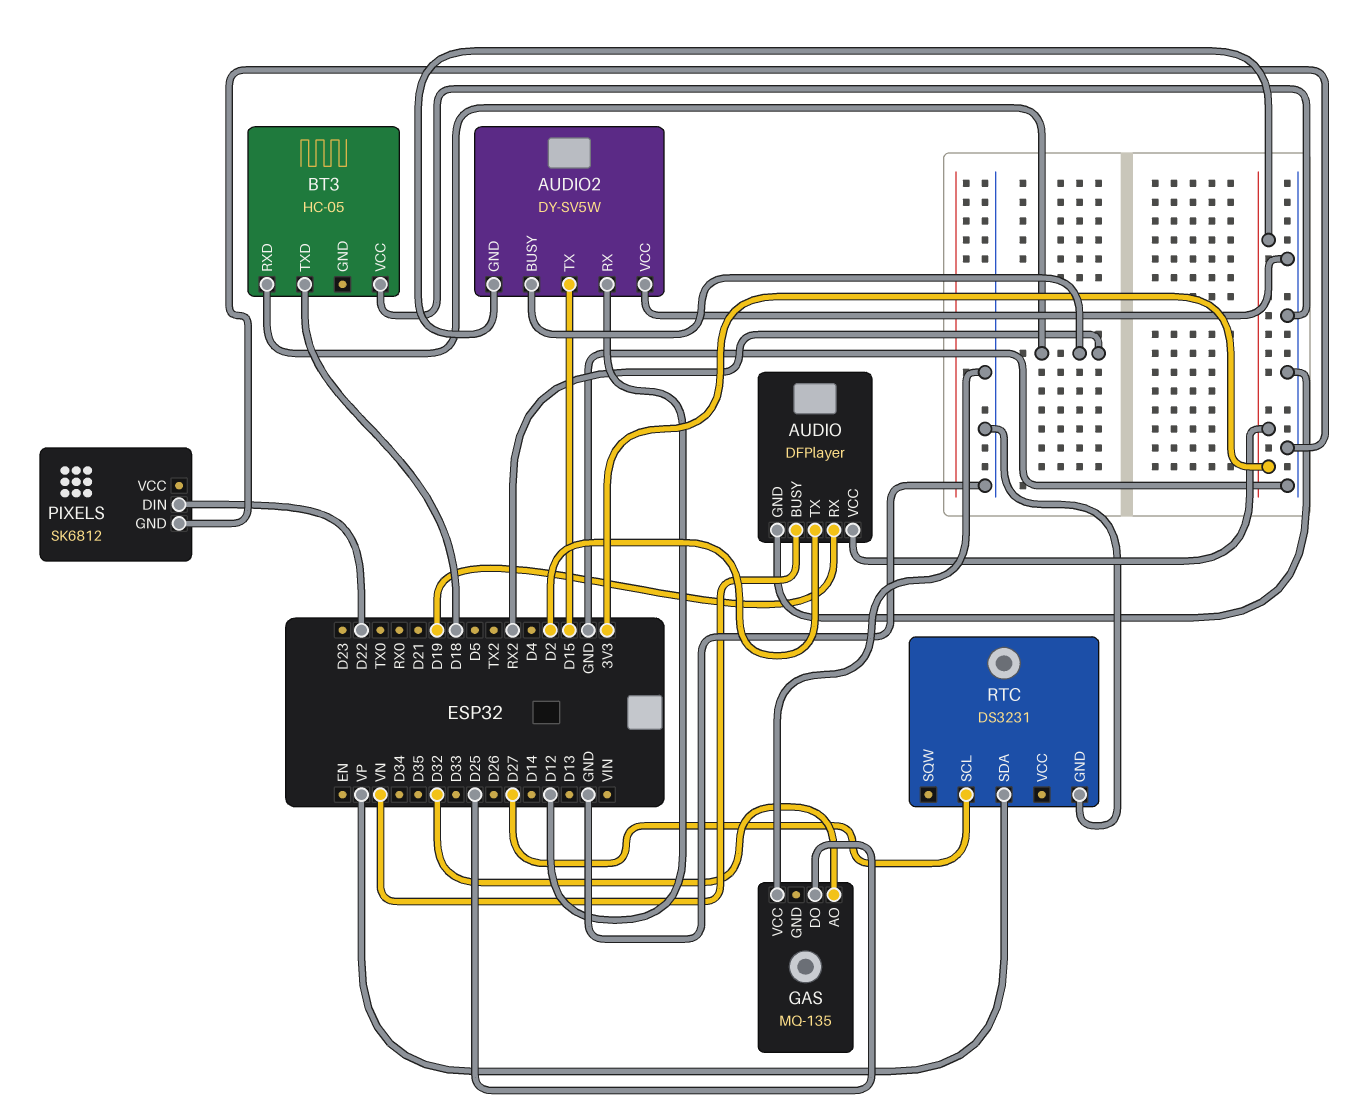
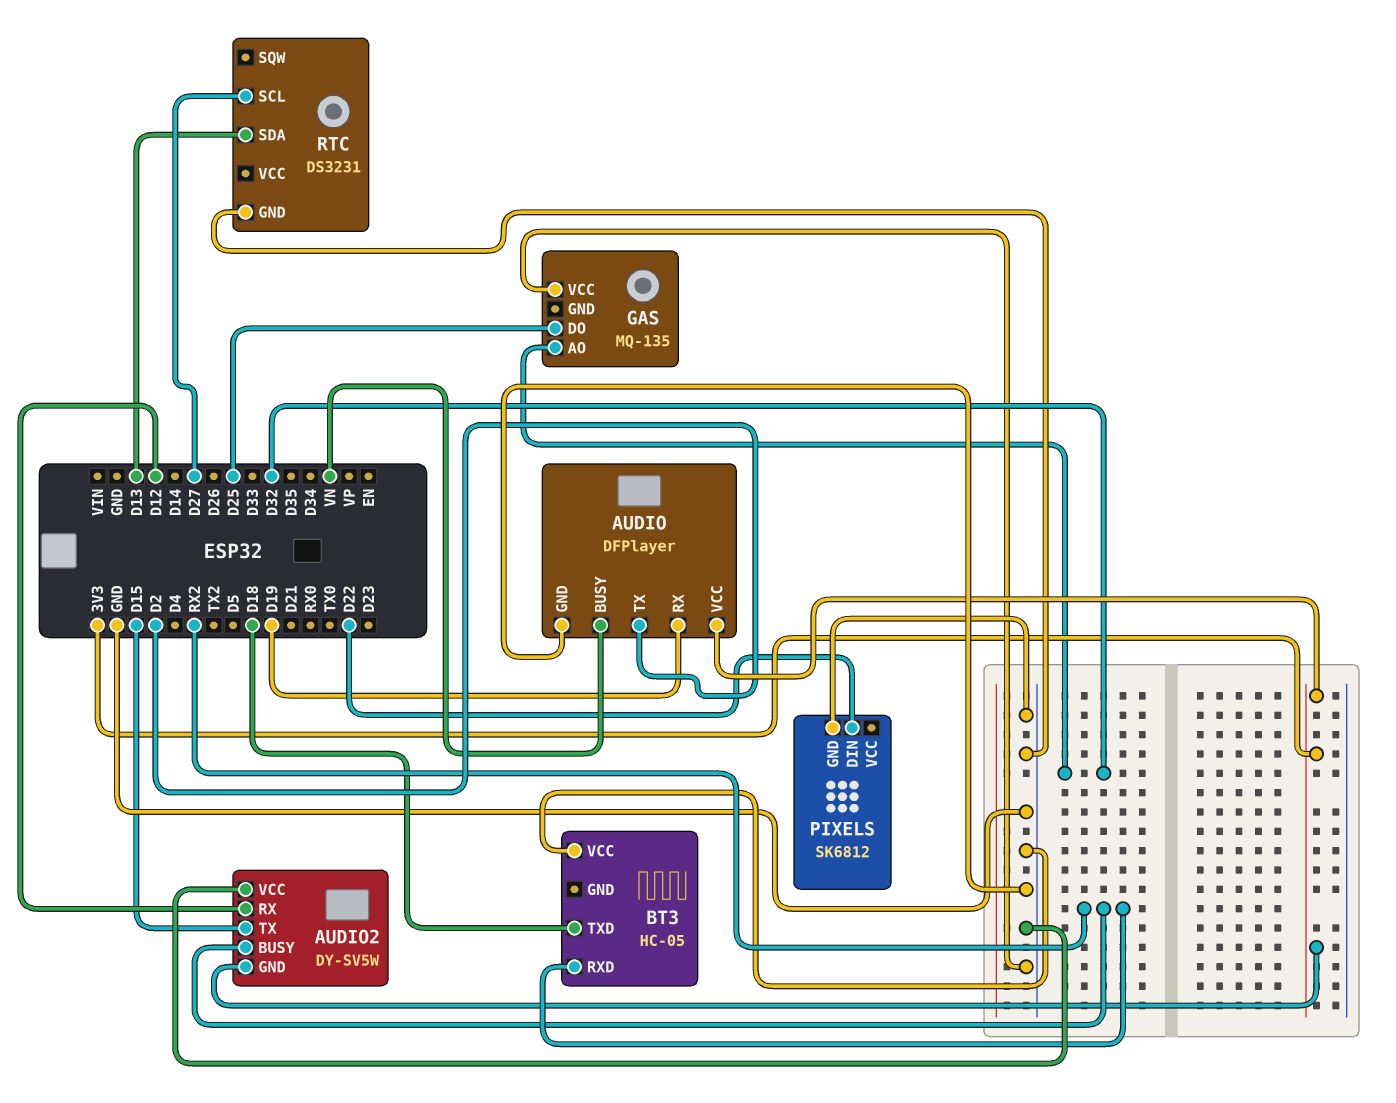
RTC pin SDA: VP -> D13

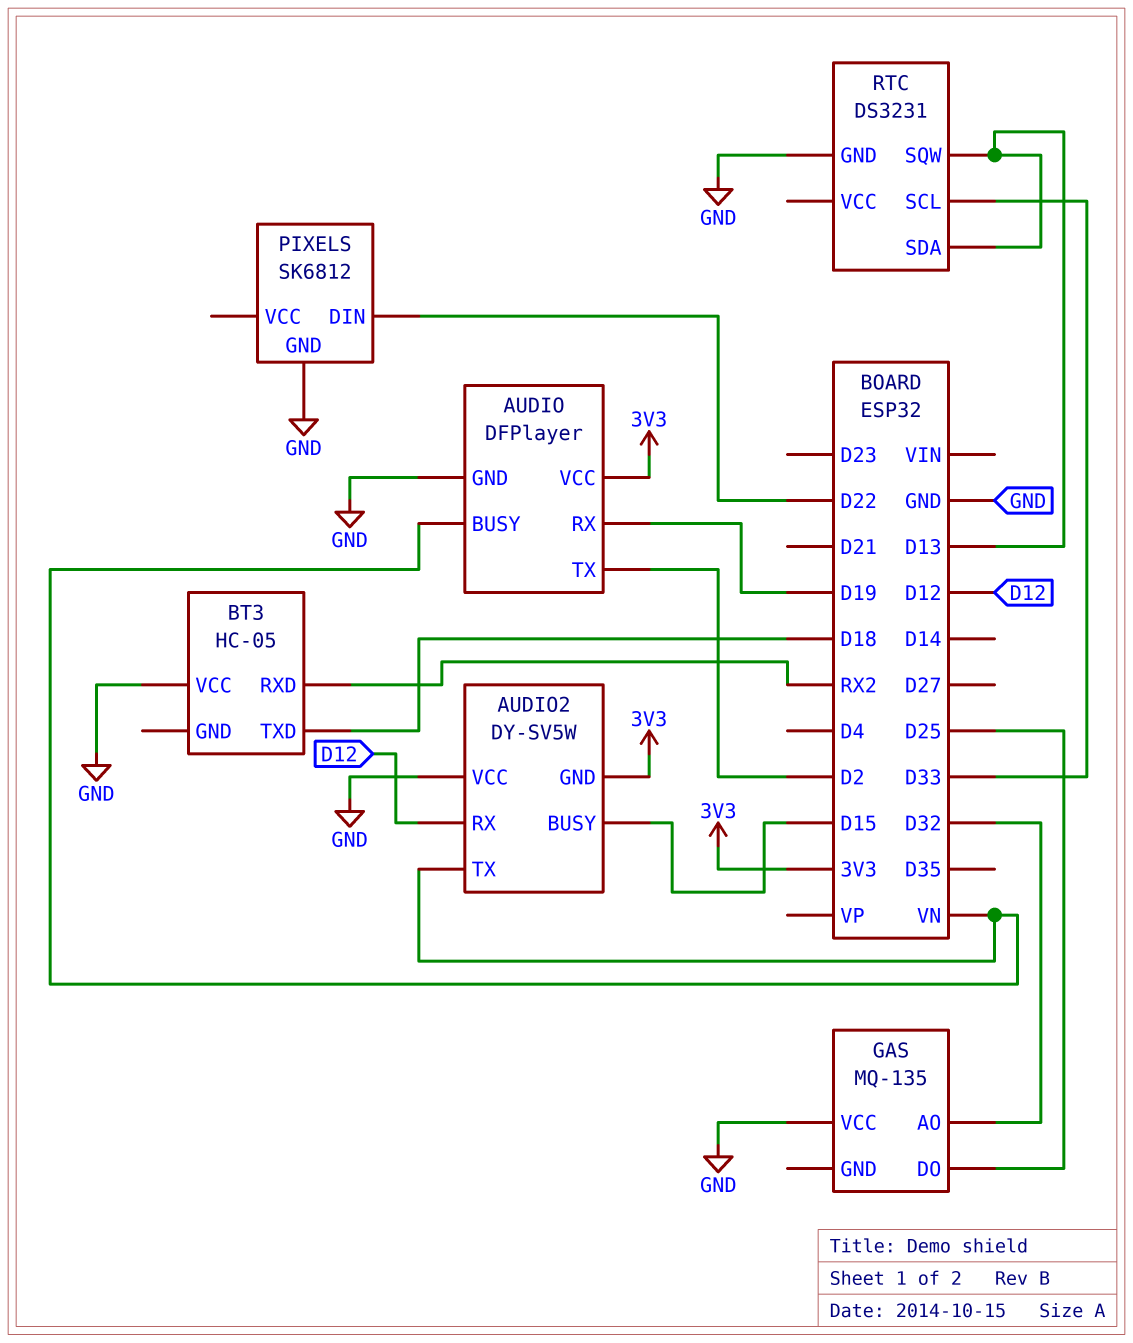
AUDIO2 pin BUSY: RX2 -> D15
AUDIO2 pin TX: D15 -> VN
RTC pin SCL: D27 -> D33
RTC pin SQW: none -> D13

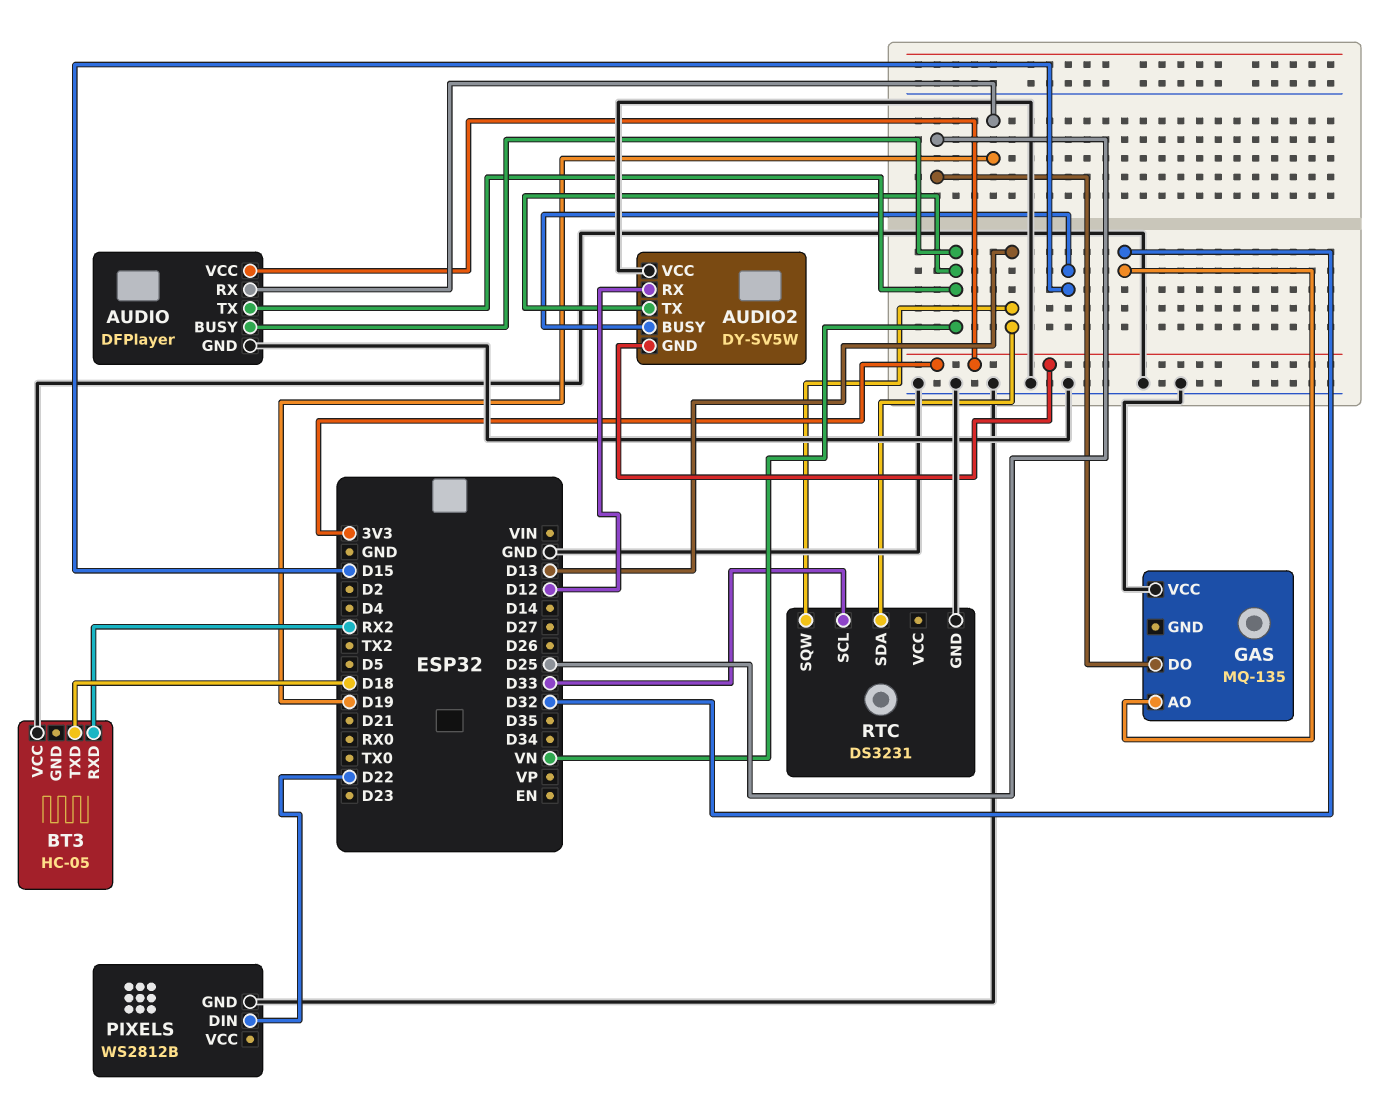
AUDIO pin TX: D2 -> VN
PIXELS: SK6812 -> WS2812B

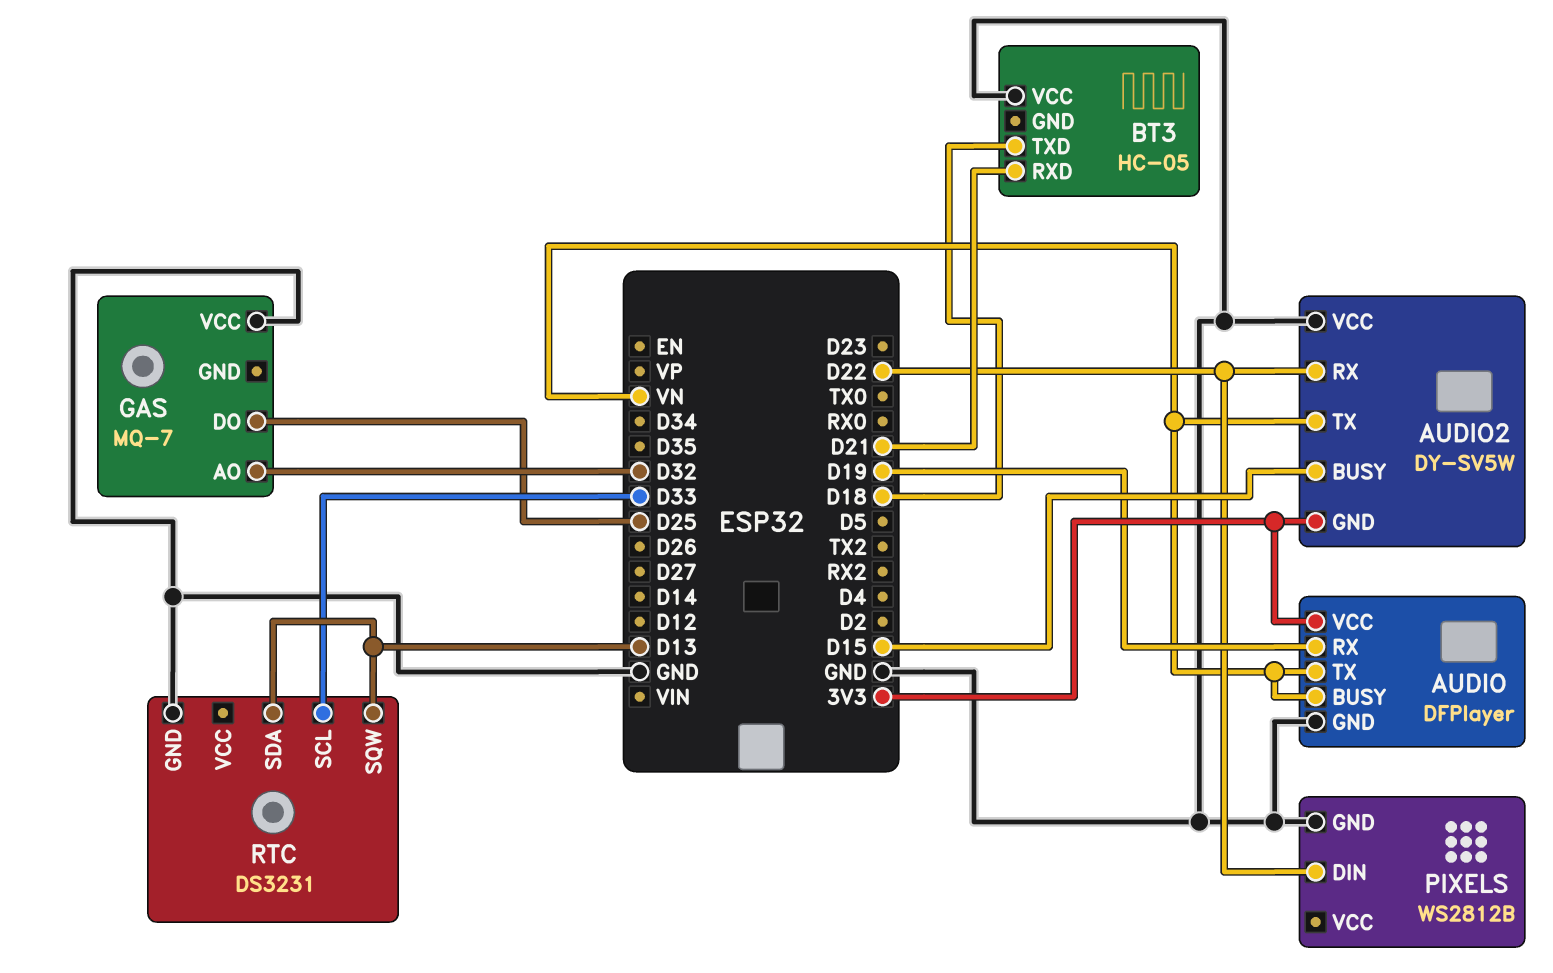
AUDIO2 pin RX: D12 -> D22
BT3 pin RXD: RX2 -> D21
GAS: MQ-135 -> MQ-7

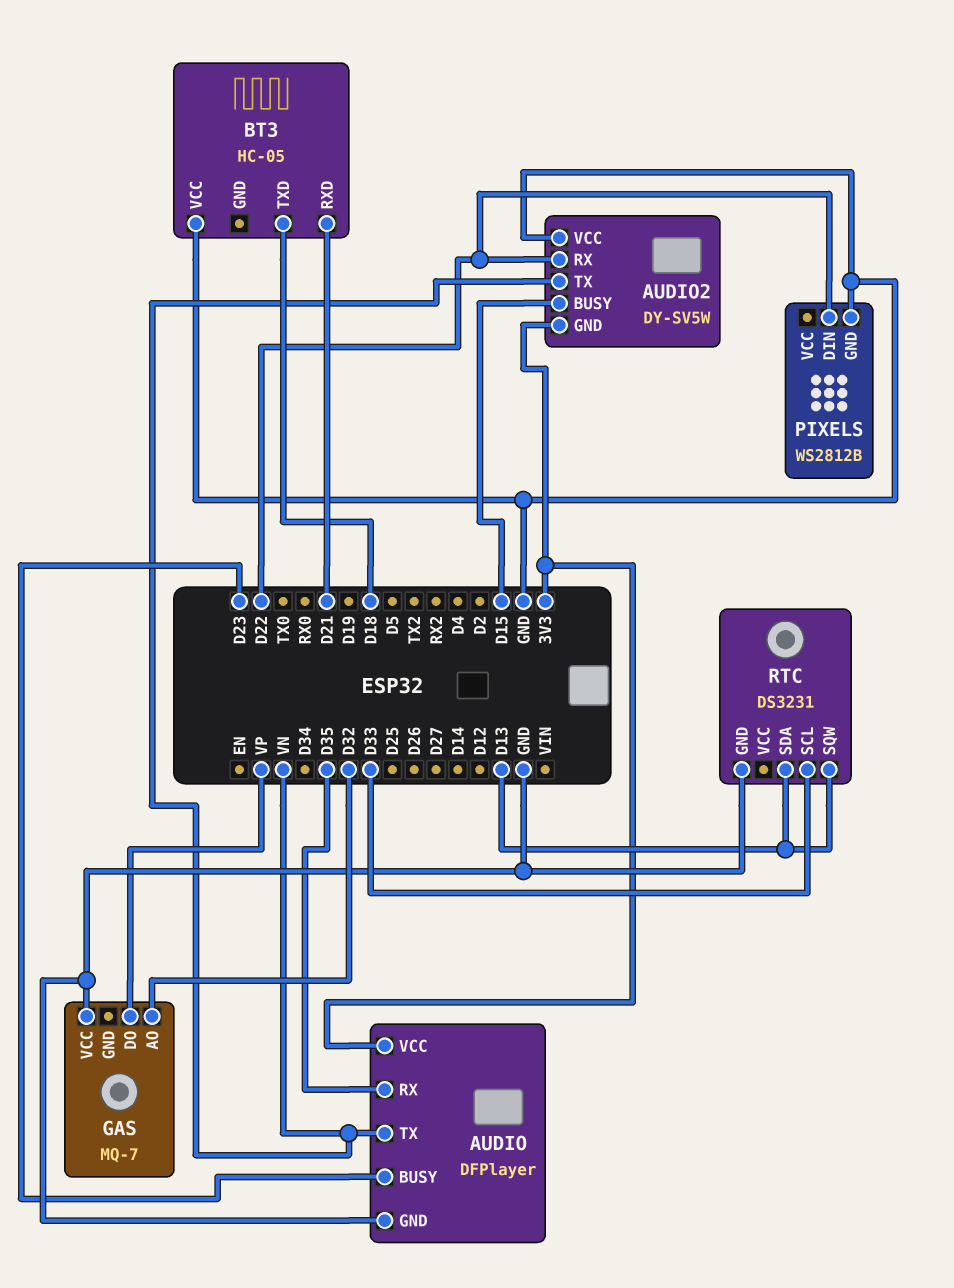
AUDIO pin BUSY: VN -> D23
AUDIO pin RX: D19 -> D35
GAS pin DO: D25 -> VP

